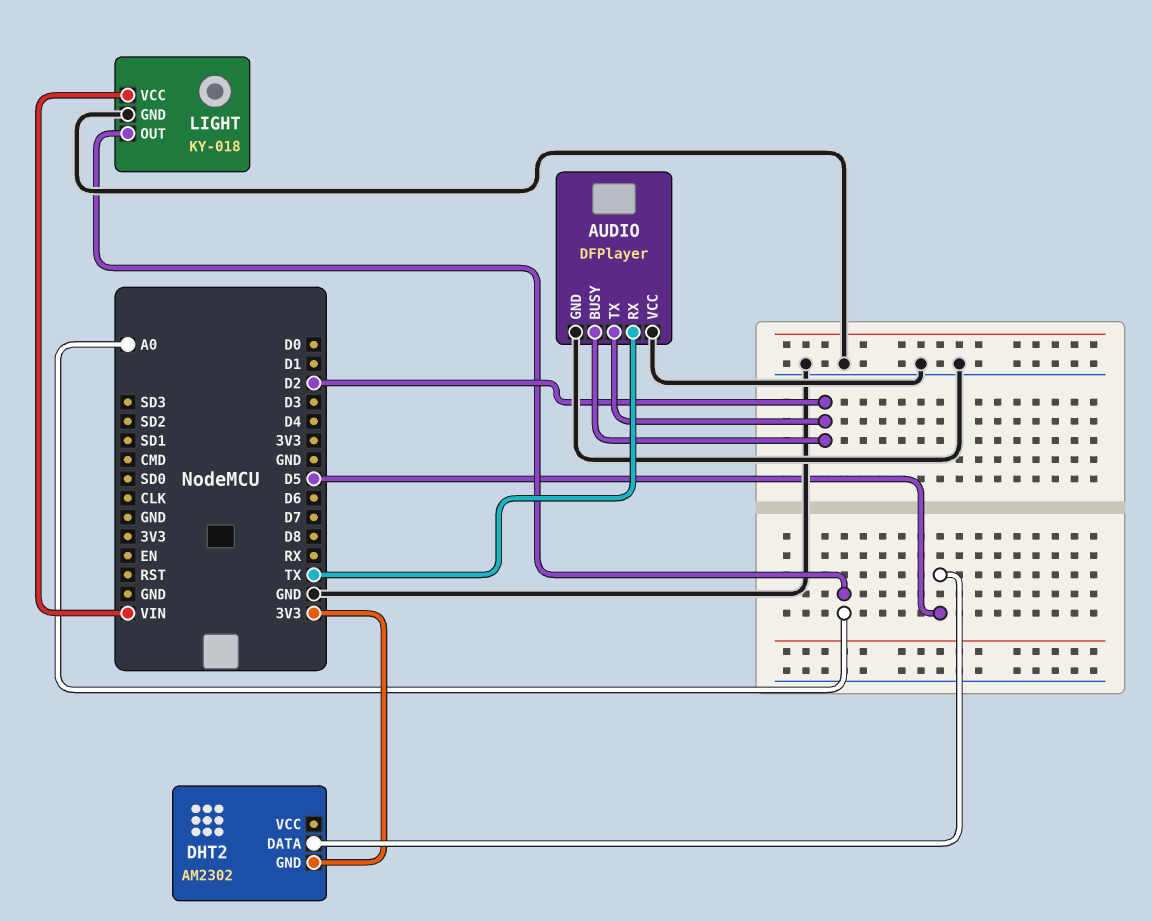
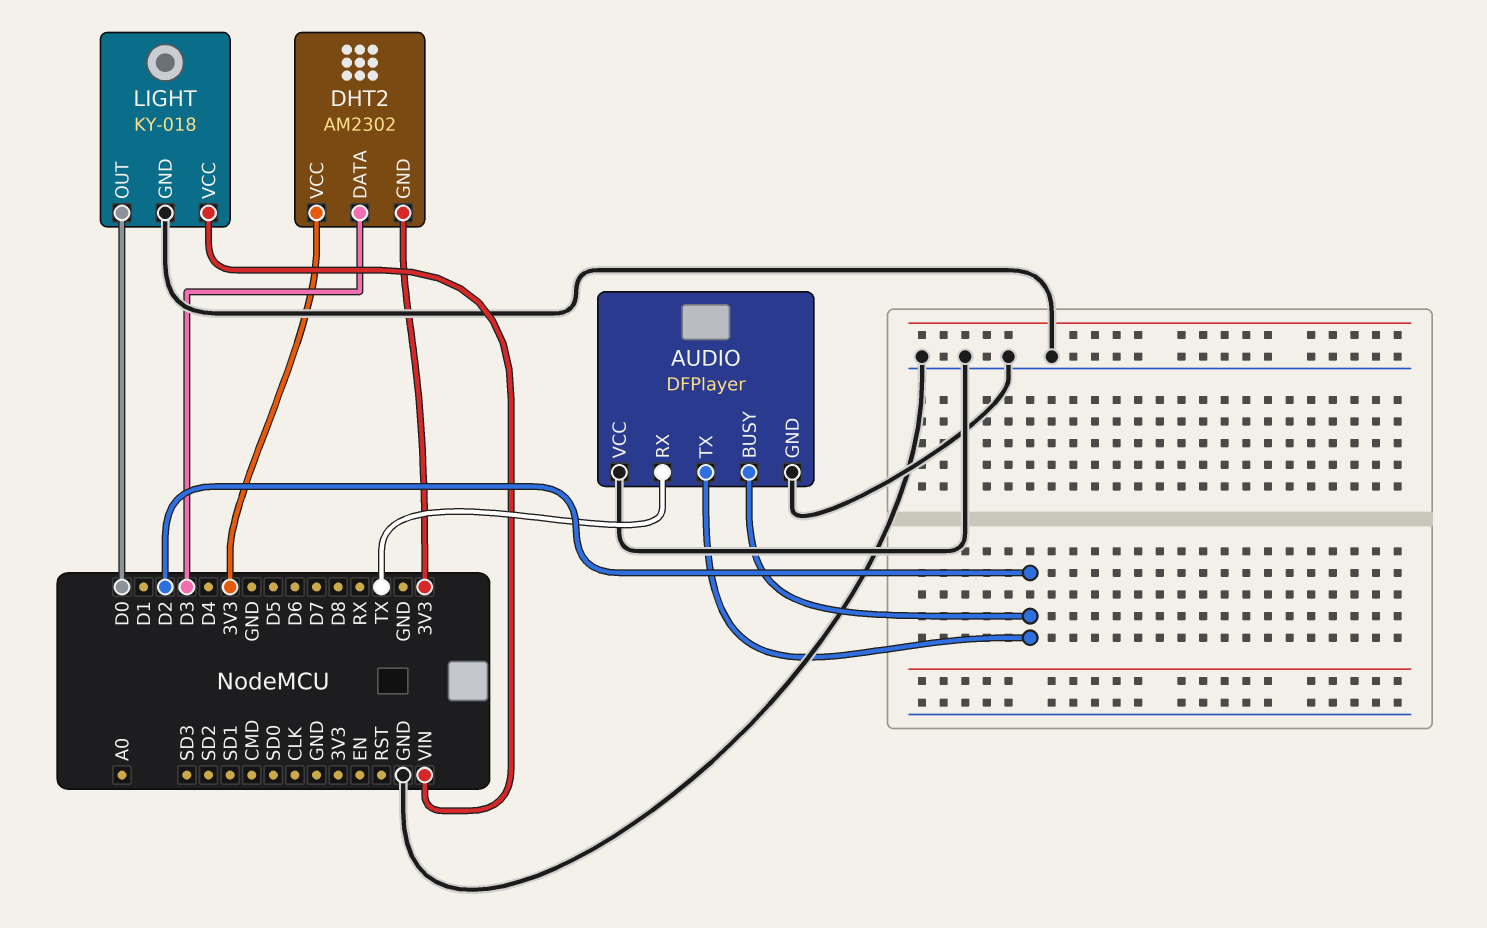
DHT2 pin DATA: D5 -> D3
DHT2 pin VCC: none -> 3V3
LIGHT pin OUT: A0 -> D0

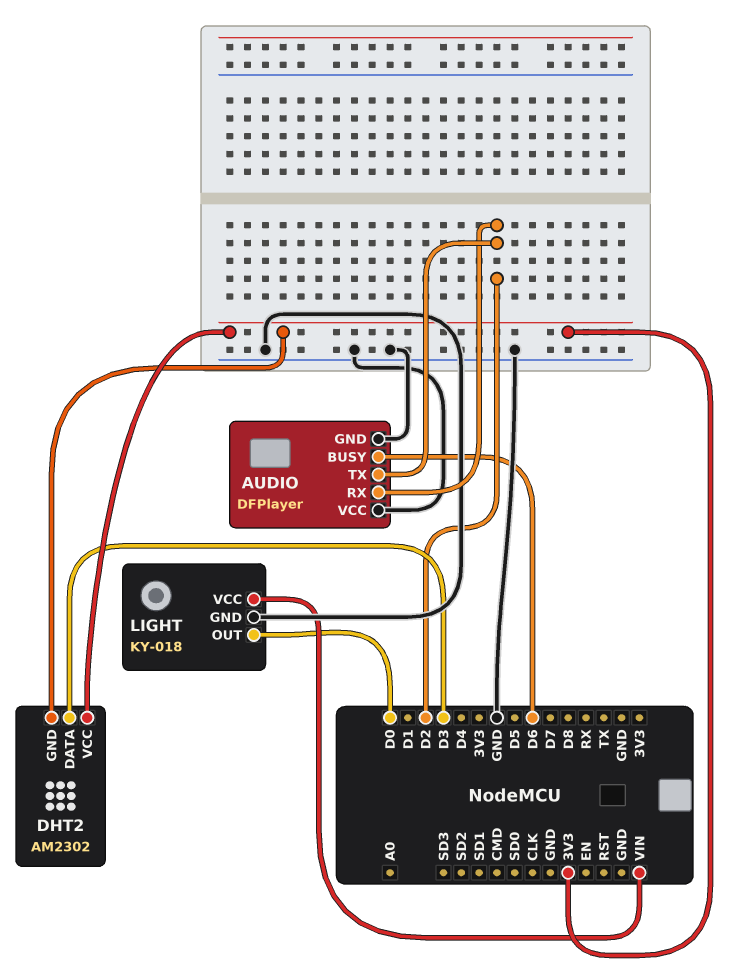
AUDIO pin BUSY: D2 -> D6
AUDIO pin RX: TX -> D2

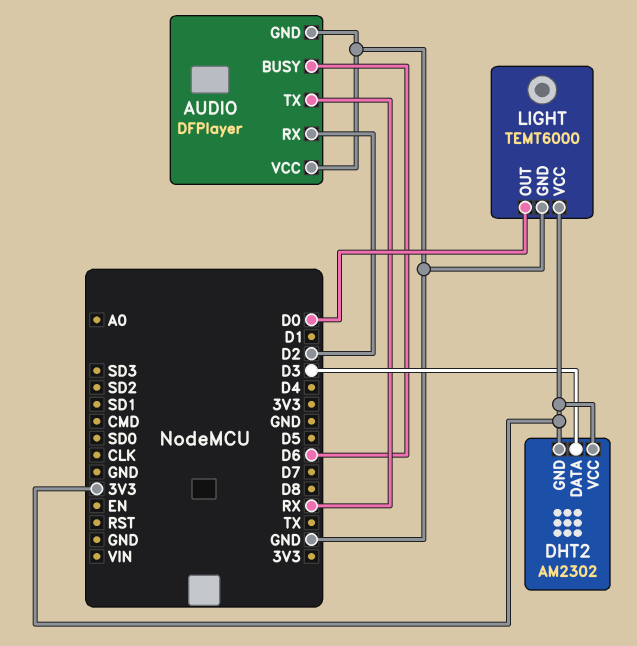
AUDIO pin TX: D2 -> RX
LIGHT: KY-018 -> TEMT6000
LIGHT pin VCC: VIN -> 3V3

